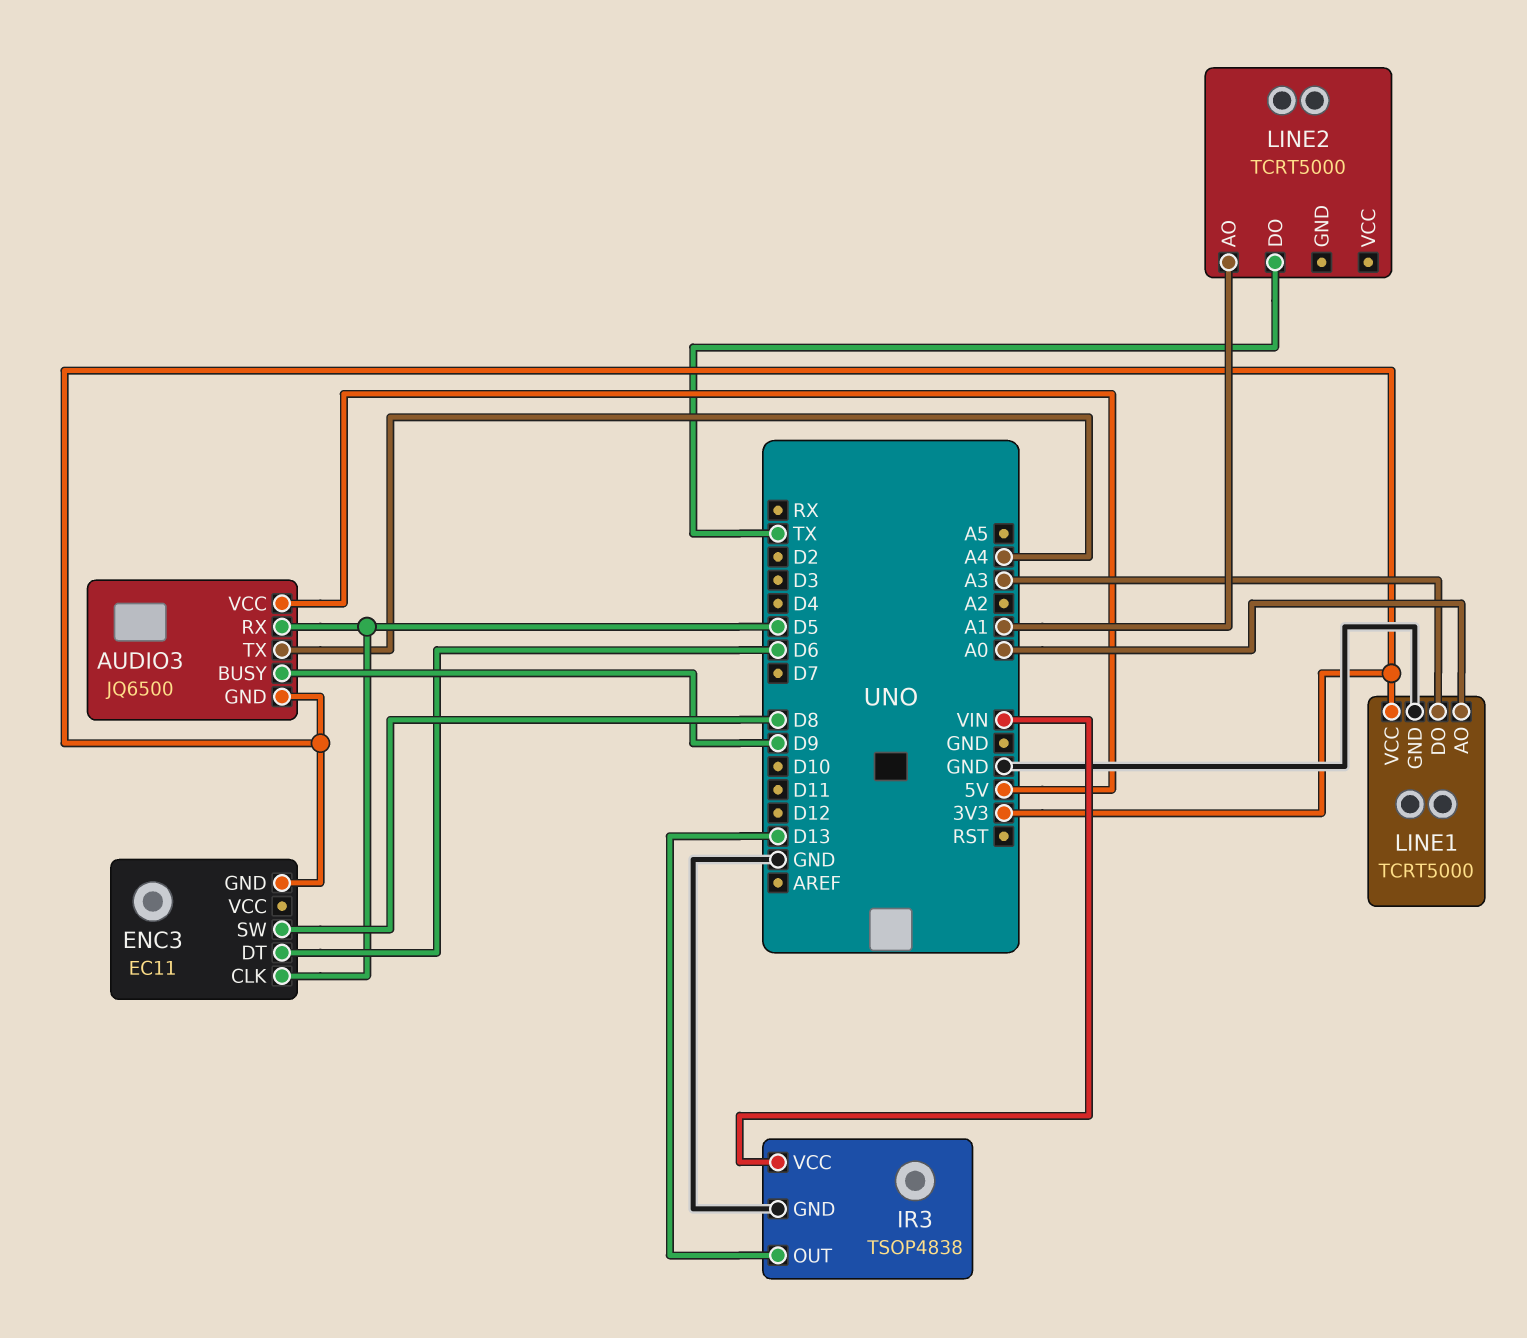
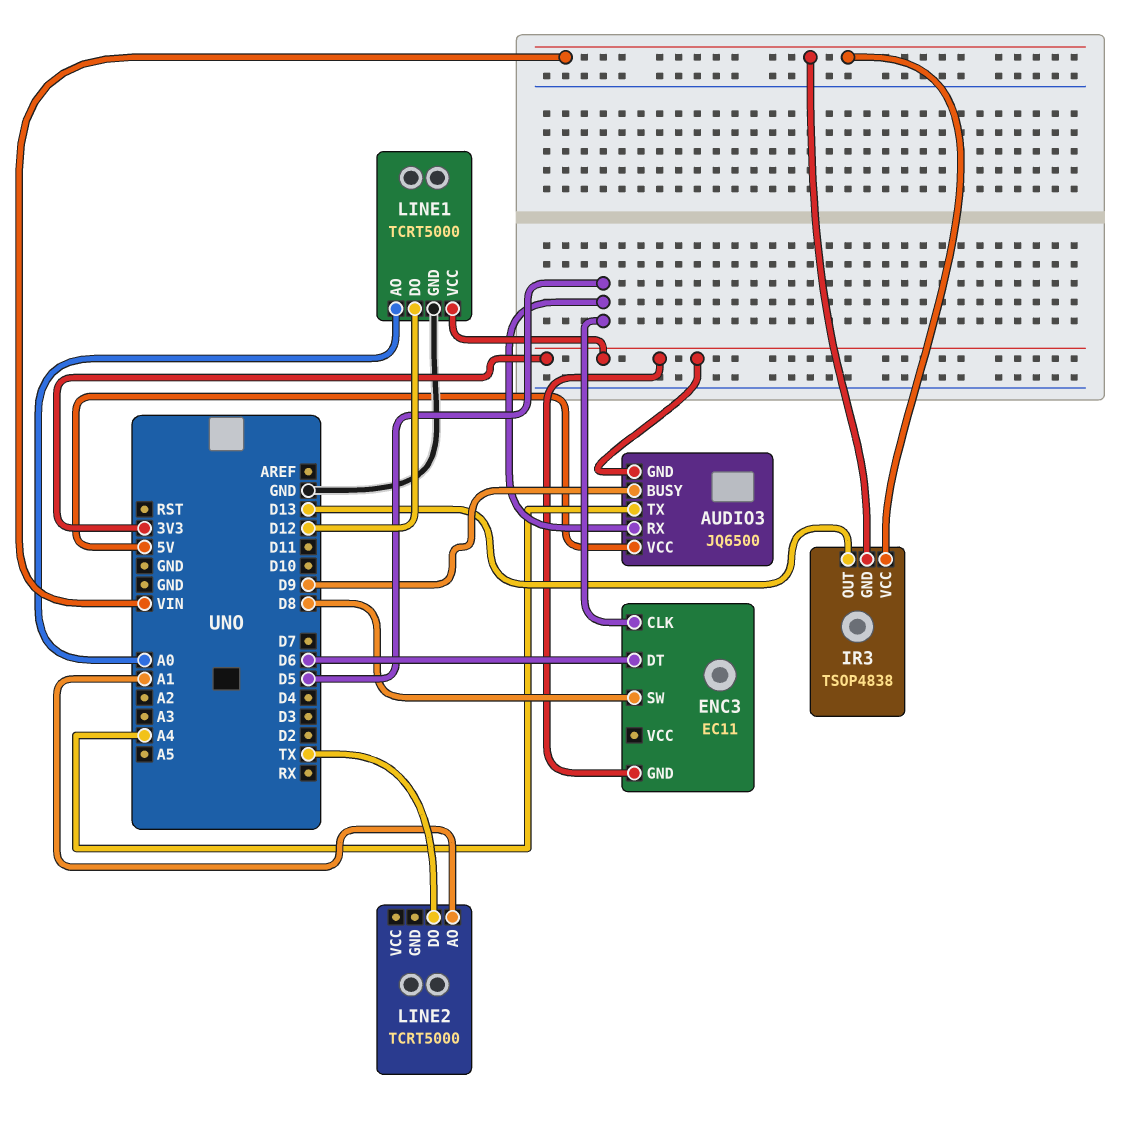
IR3 pin GND: GND -> VIN
LINE1 pin DO: A3 -> D12

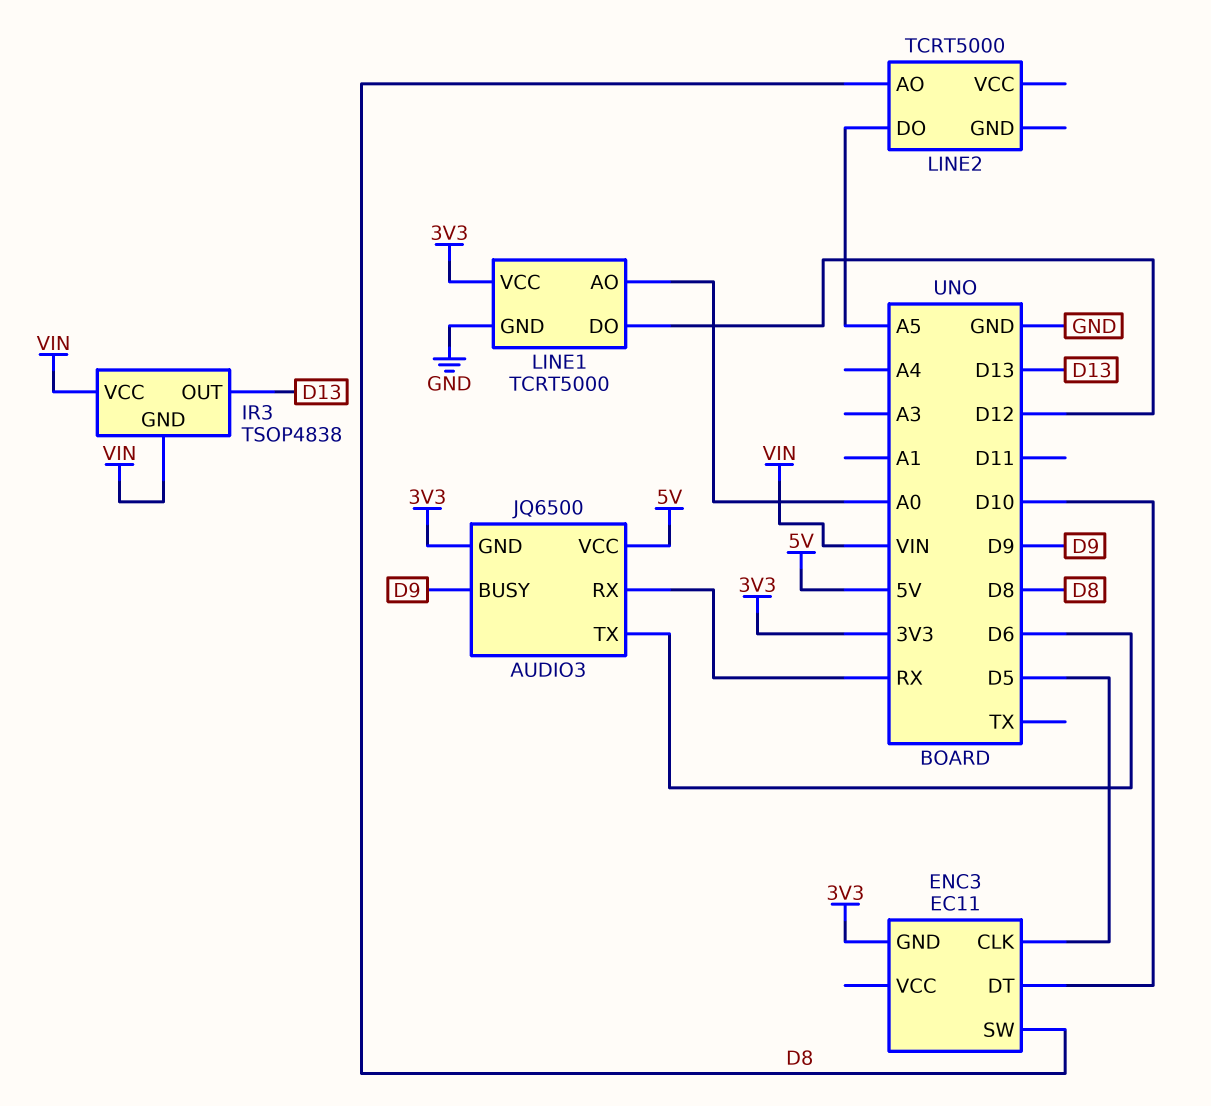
AUDIO3 pin RX: D5 -> RX
AUDIO3 pin TX: A4 -> D6
ENC3 pin DT: D6 -> D10
LINE2 pin AO: A1 -> D8
LINE2 pin DO: TX -> A5

